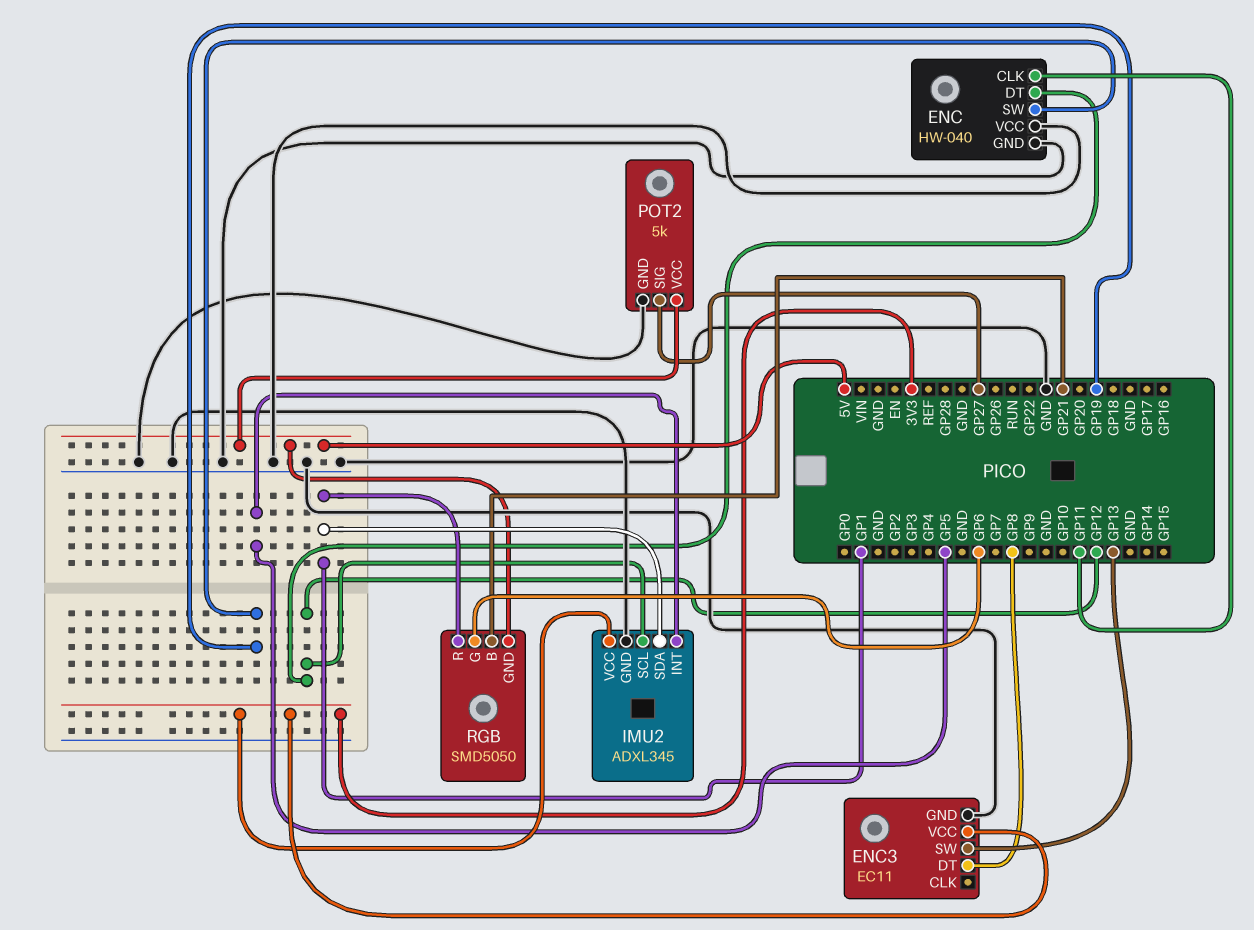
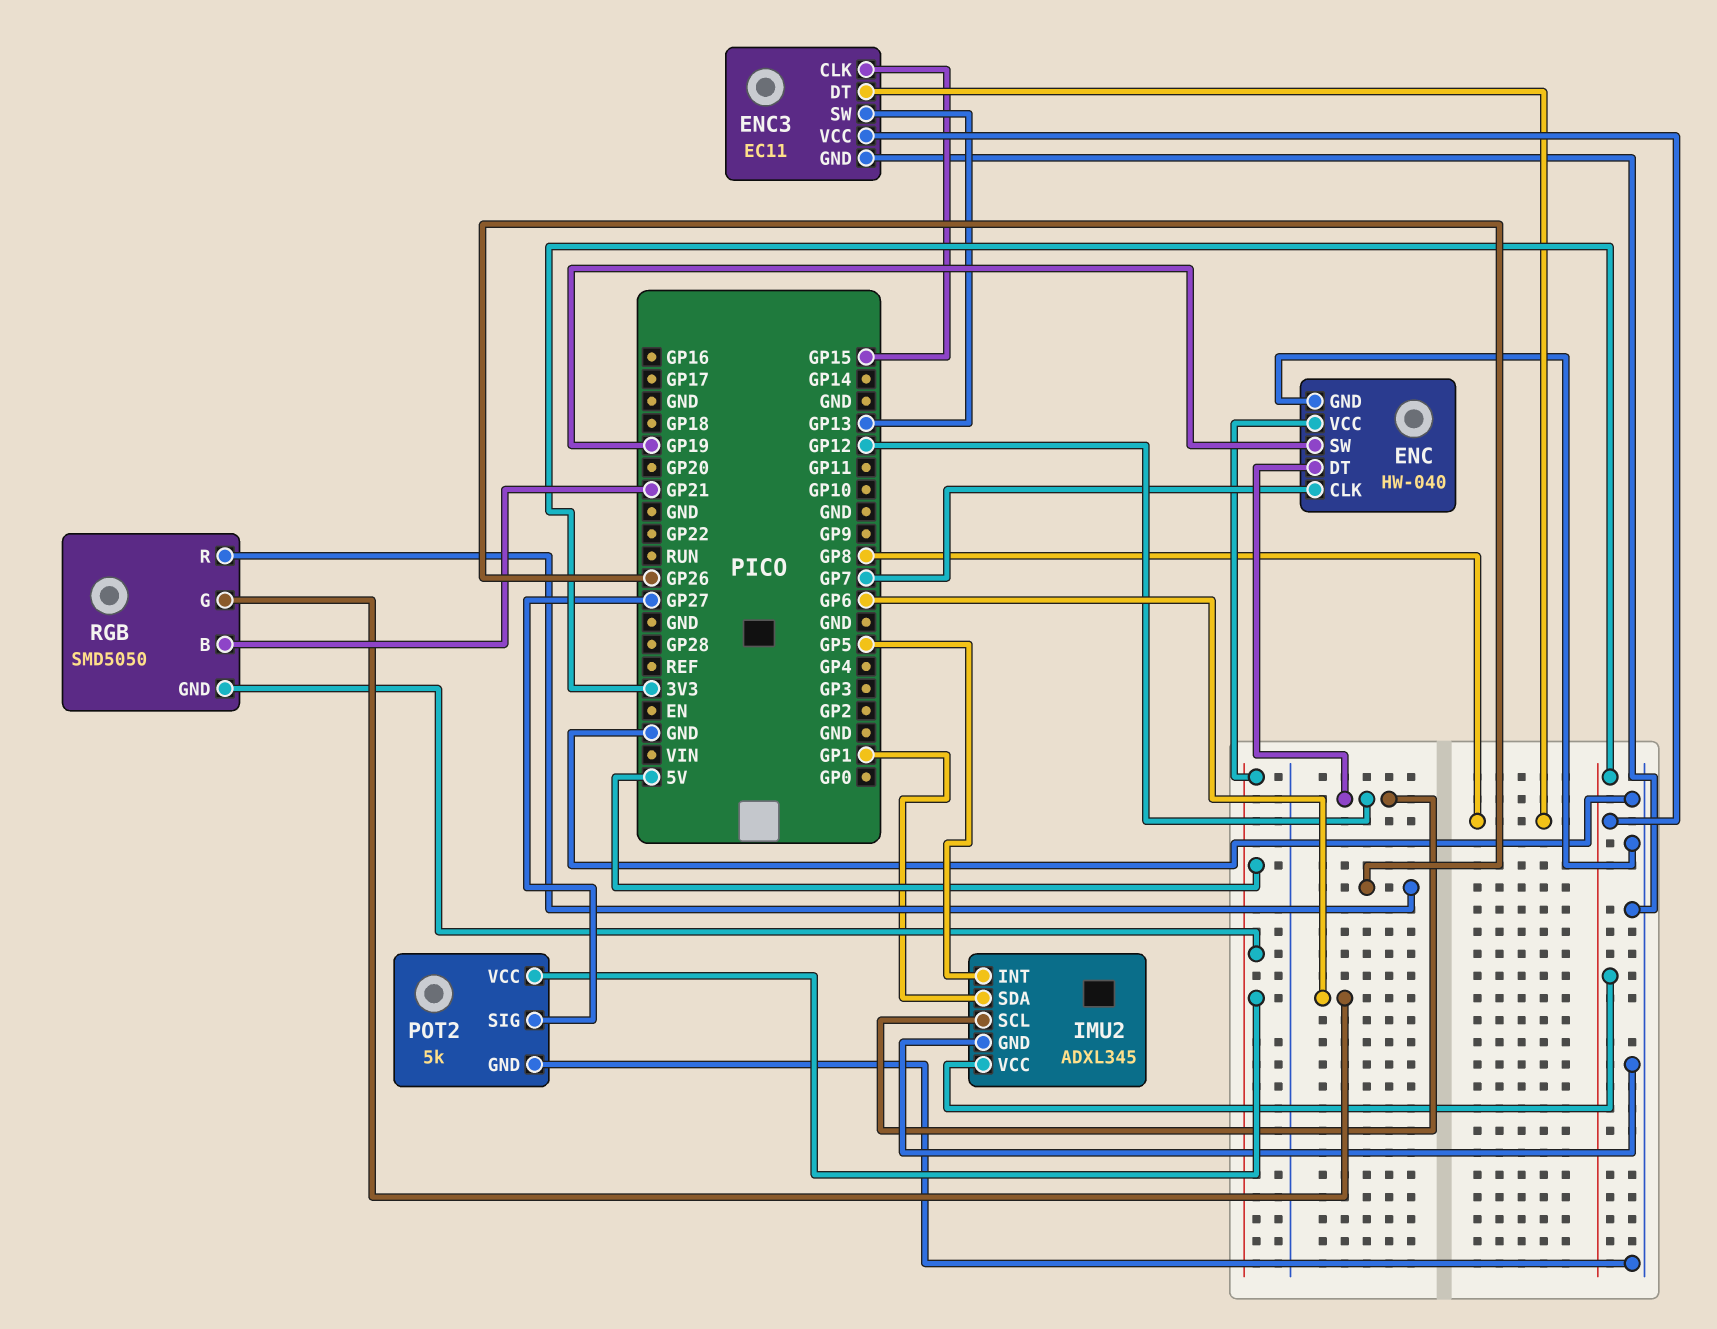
ENC pin CLK: GP11 -> GP7
ENC pin VCC: GND -> 5V
ENC3 pin CLK: none -> GP15
RGB pin R: GP1 -> GP26

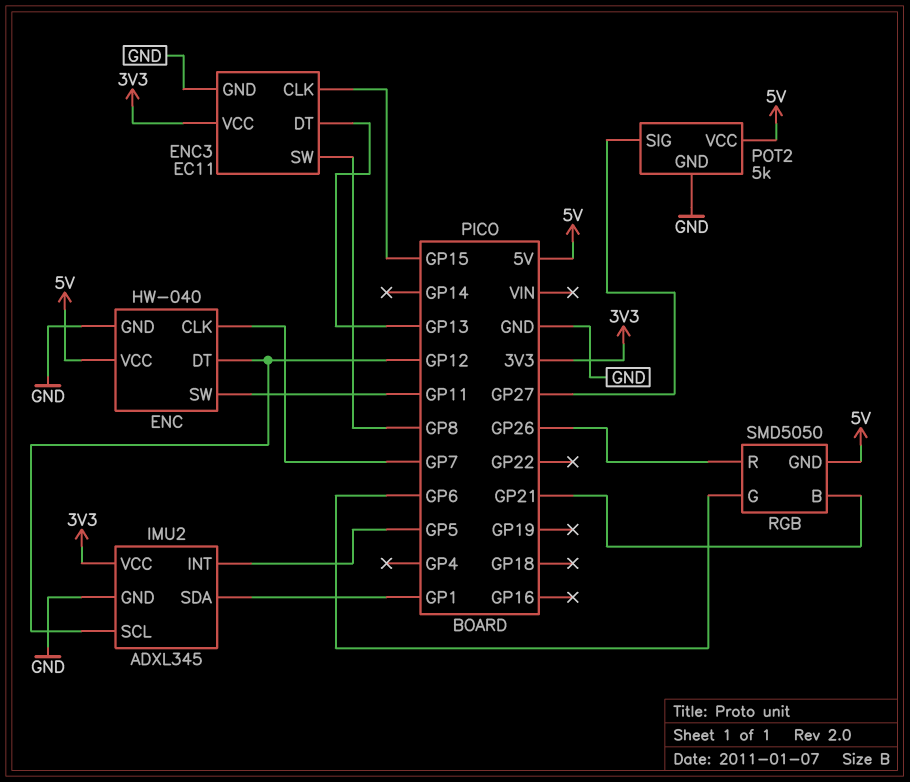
ENC pin SW: GP19 -> GP11
ENC3 pin DT: GP8 -> GP13
ENC3 pin SW: GP13 -> GP8

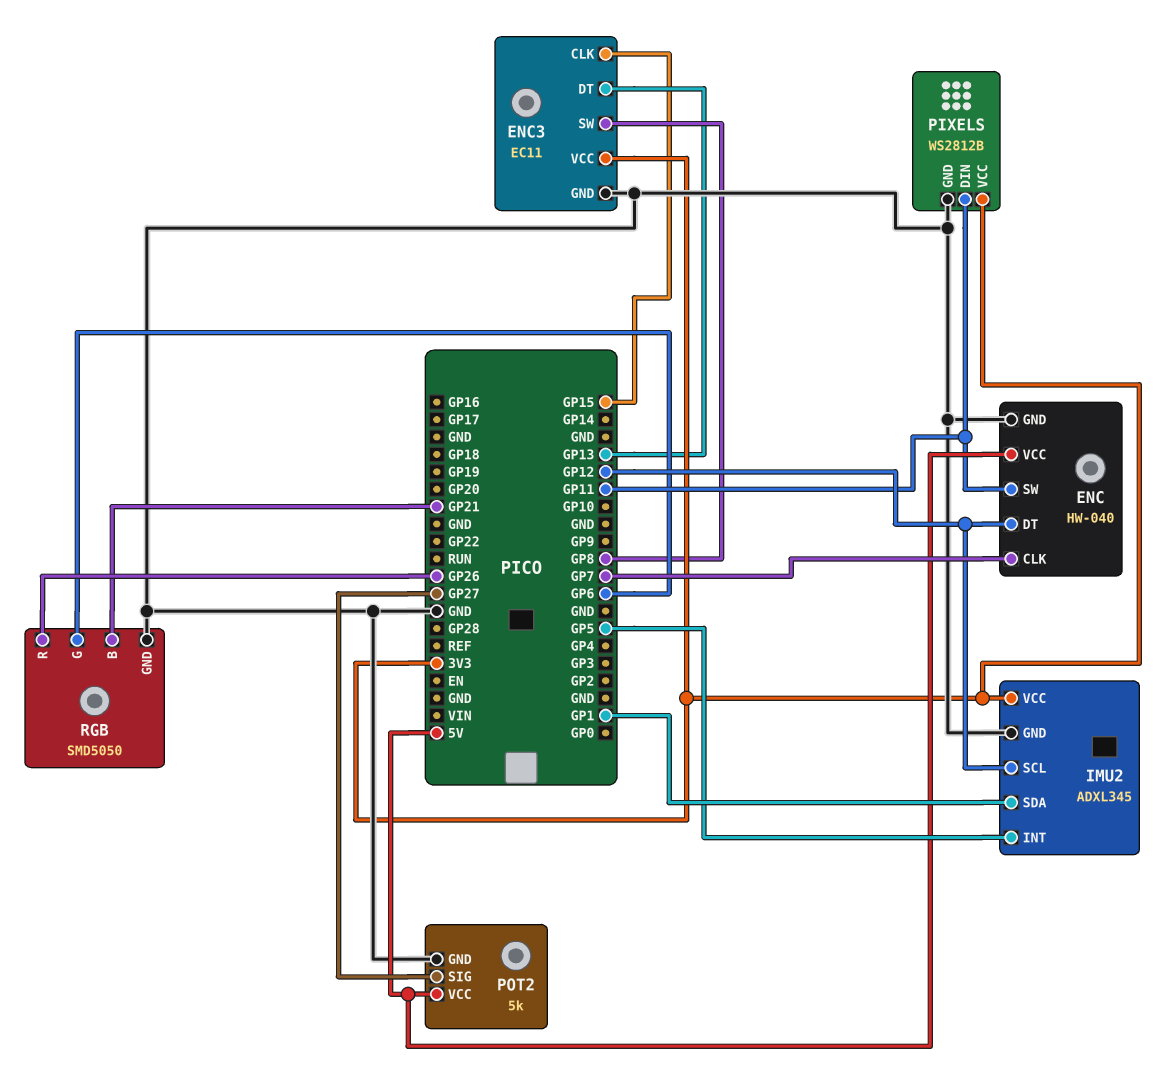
PIXELS: none -> WS2812B
PIXELS pin DIN: none -> GP11
PIXELS pin GND: none -> GND
PIXELS pin VCC: none -> 3V3
RGB pin GND: 5V -> GND

